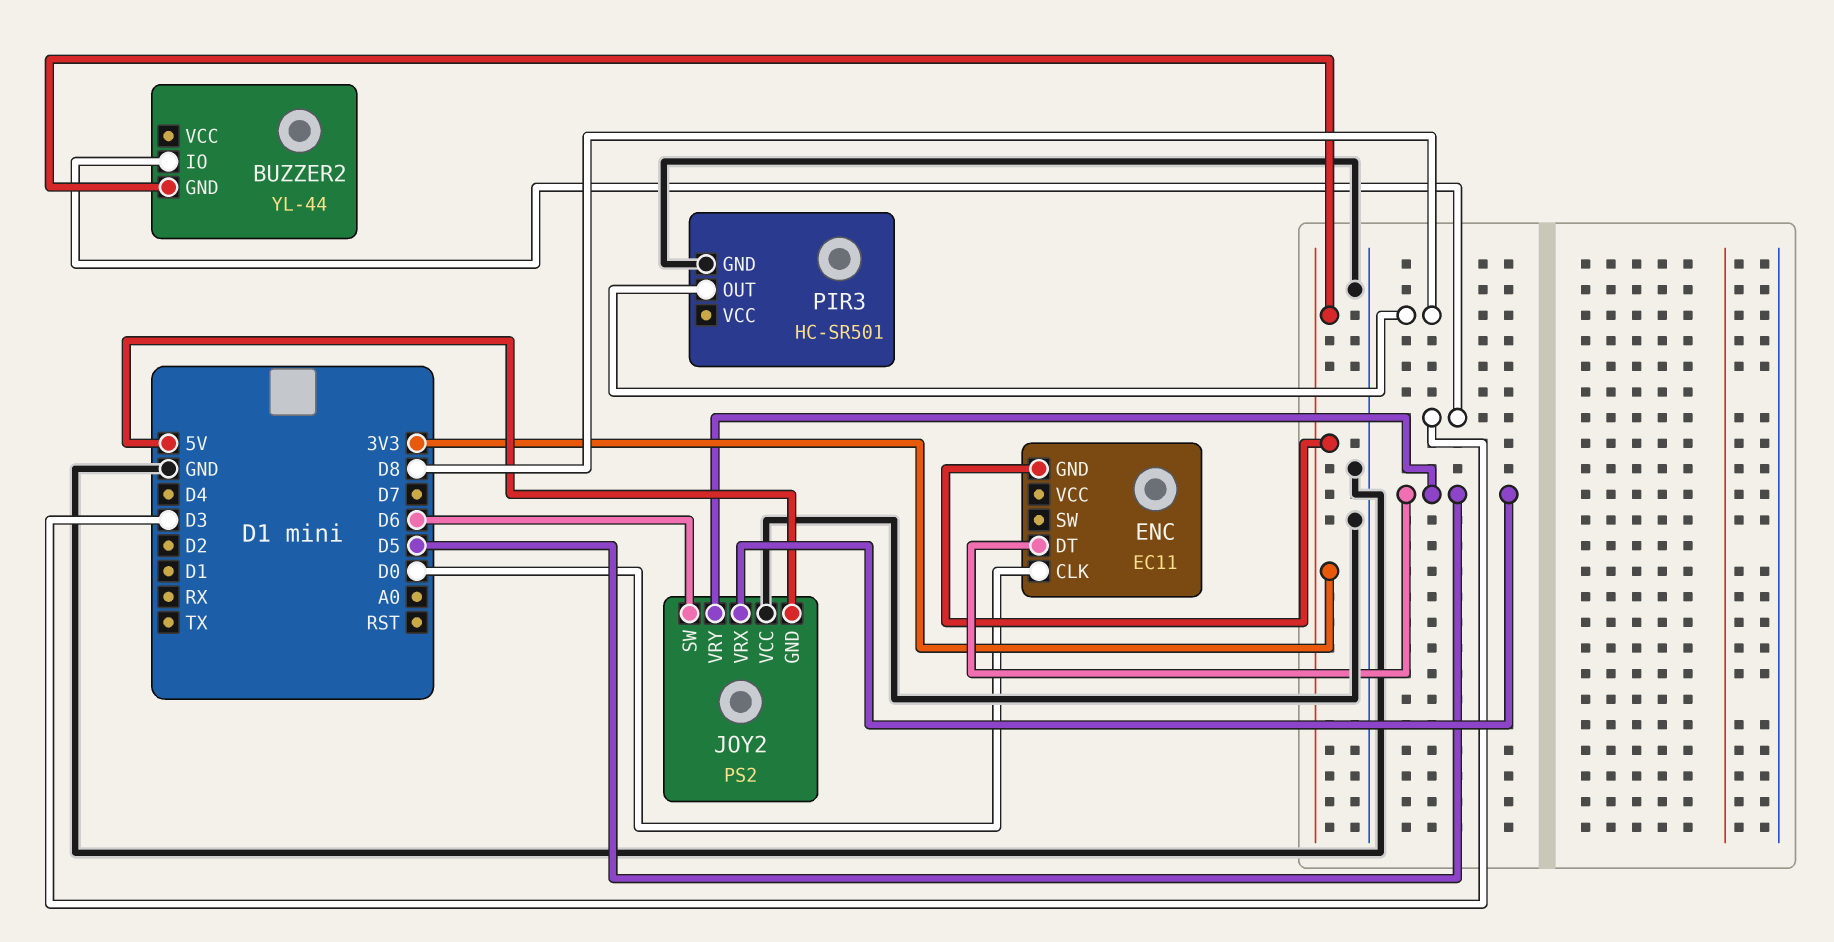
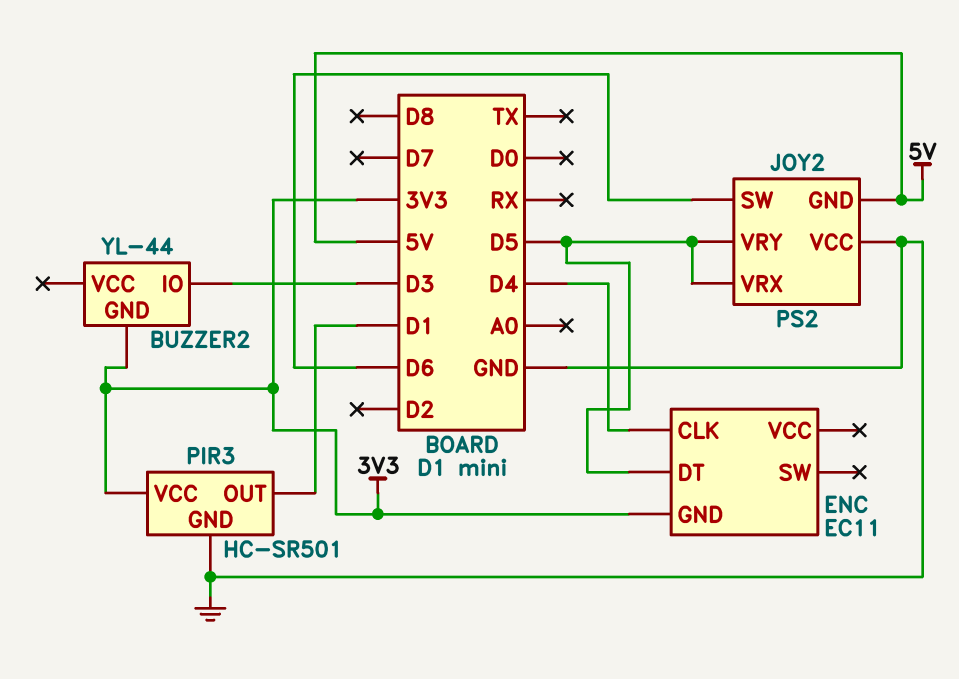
ENC pin CLK: D0 -> D4
PIR3 pin OUT: D8 -> D1
PIR3 pin VCC: none -> 3V3

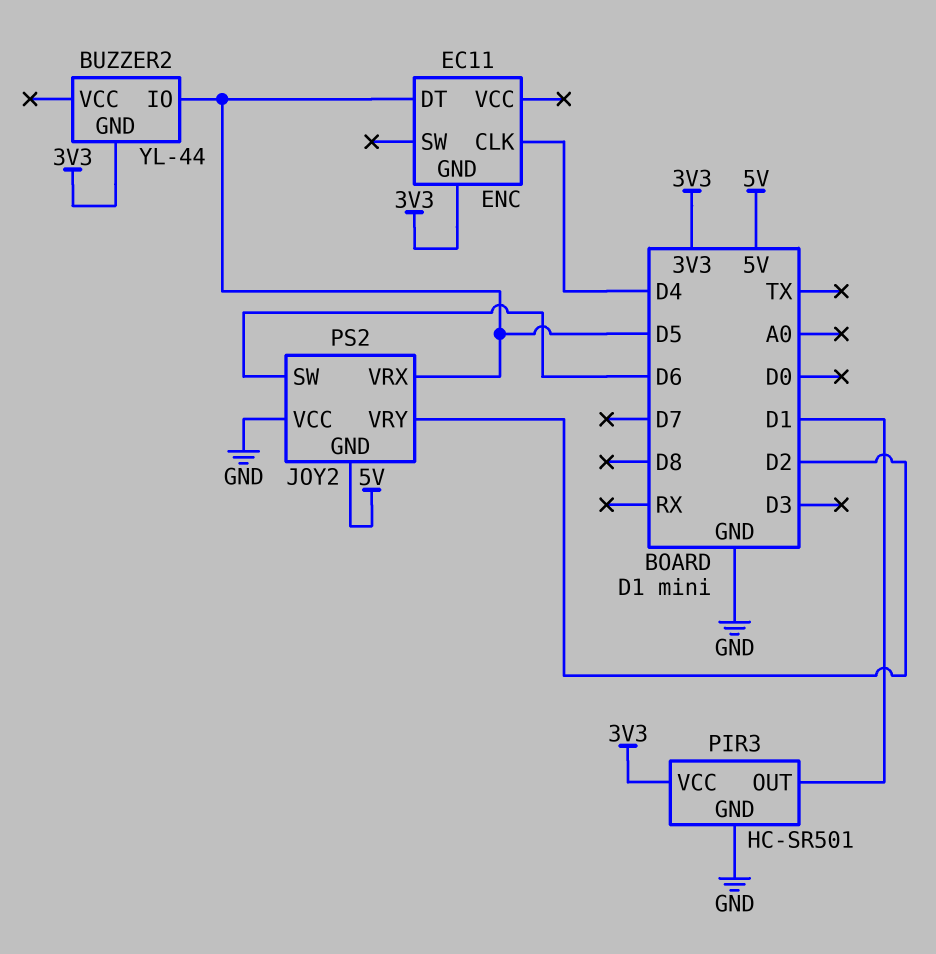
BUZZER2 pin IO: D3 -> D5
JOY2 pin VRY: D5 -> D2

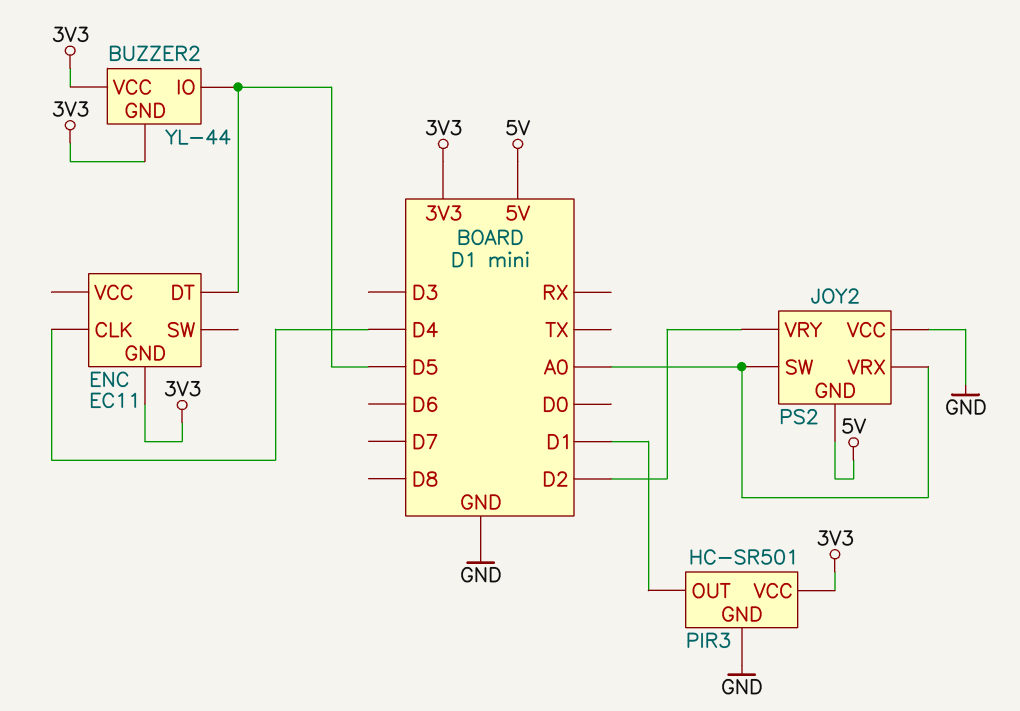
BUZZER2 pin VCC: none -> 3V3
JOY2 pin SW: D6 -> A0
JOY2 pin VRX: D5 -> A0

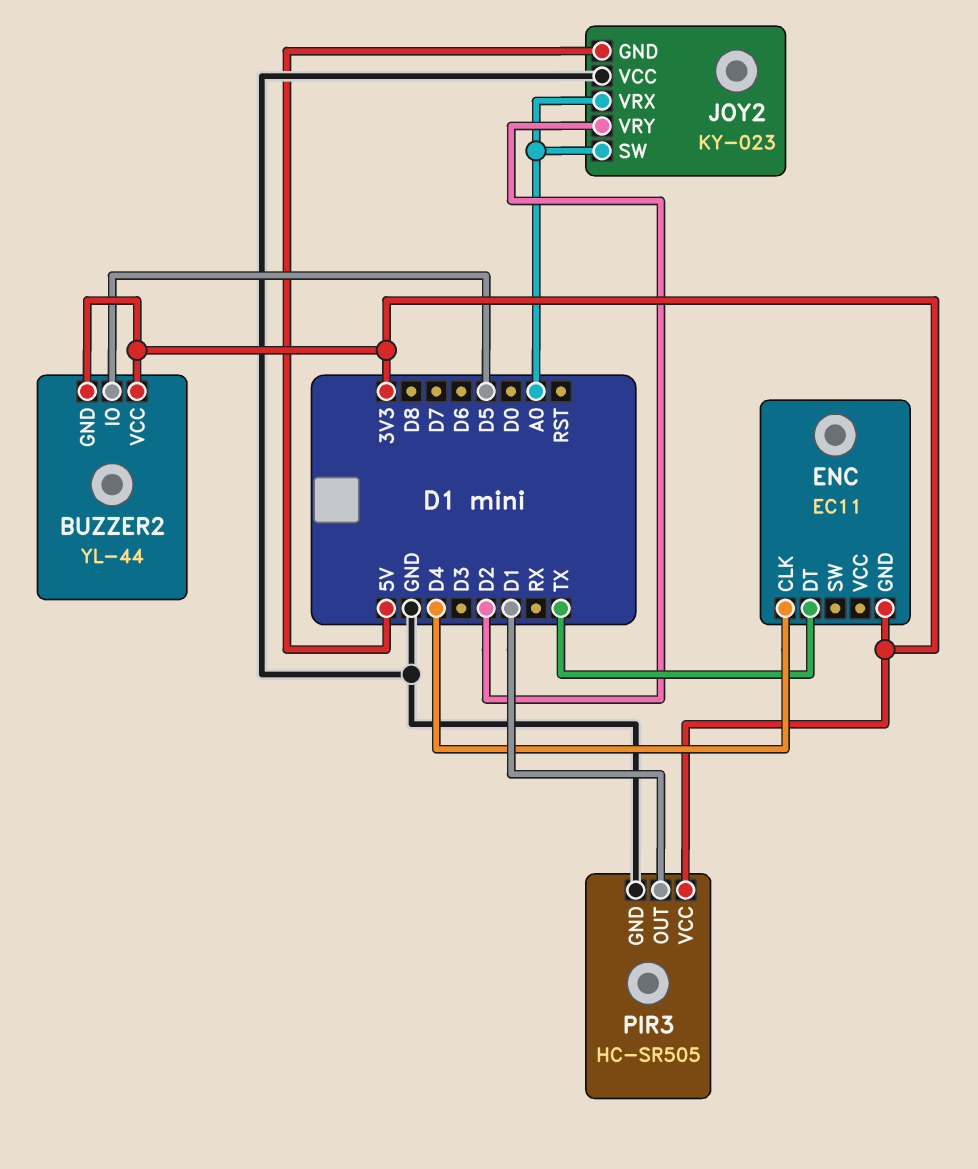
ENC pin DT: D5 -> TX
JOY2: PS2 -> KY-023
PIR3: HC-SR501 -> HC-SR505

